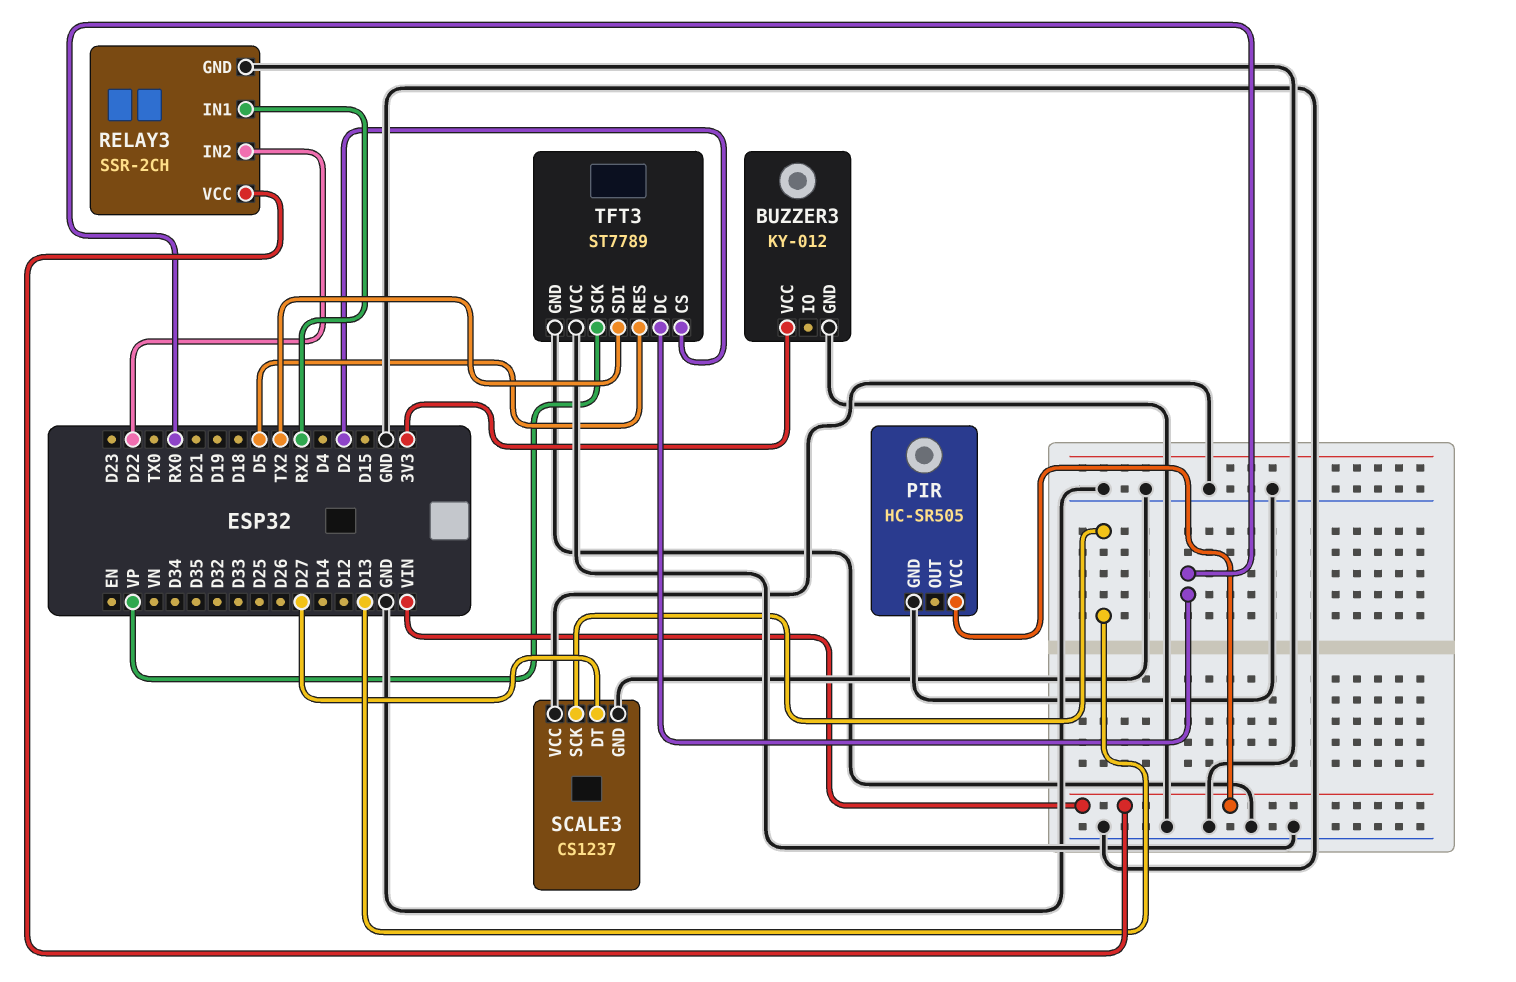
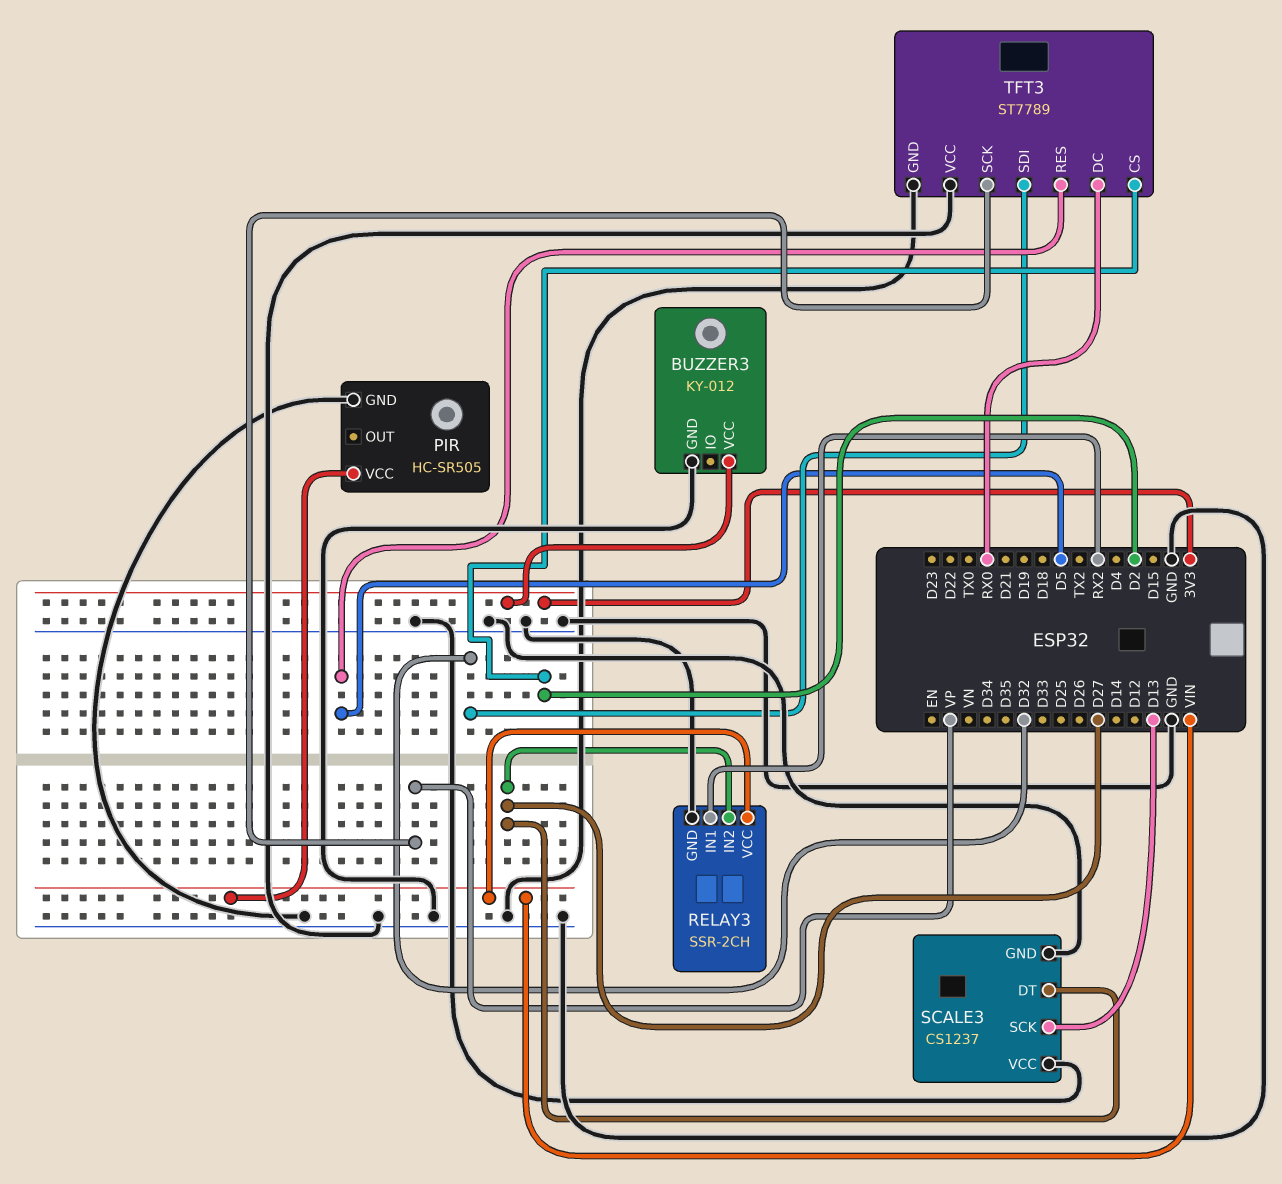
RELAY3 pin IN2: D22 -> D27
TFT3 pin SDI: TX2 -> D32

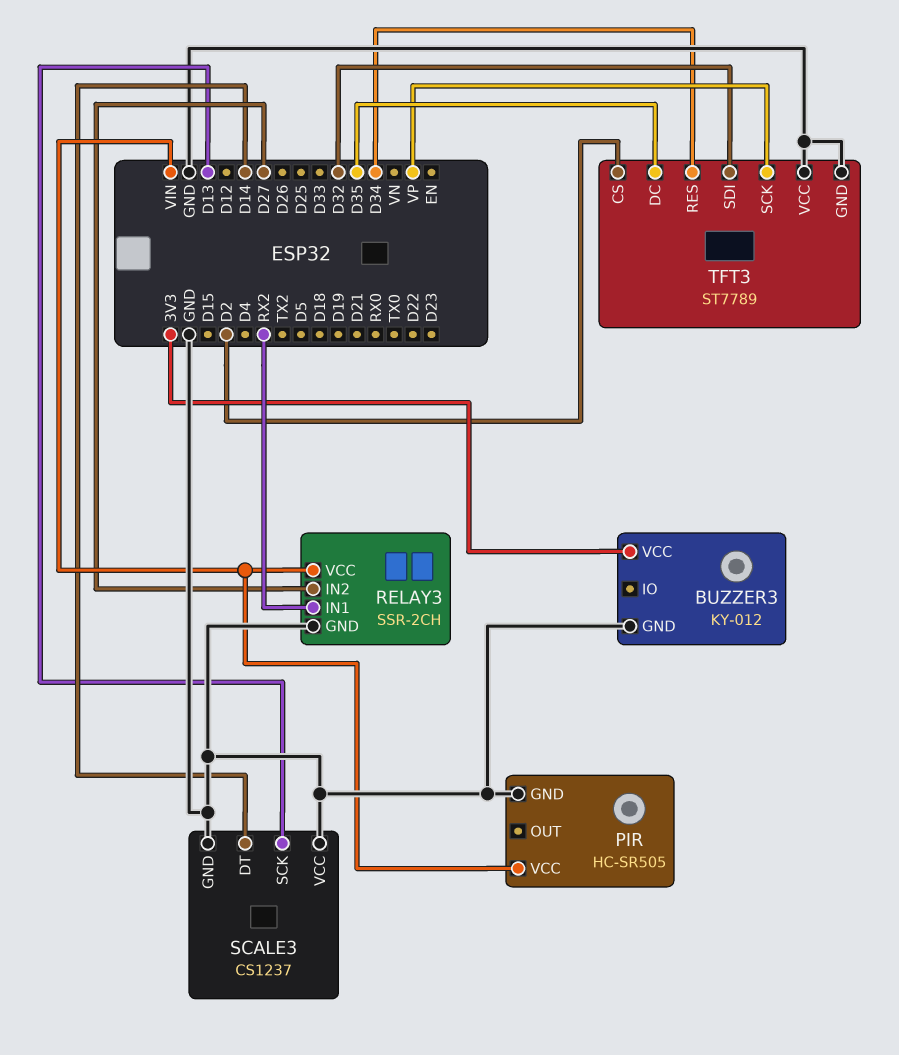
SCALE3 pin DT: D27 -> D14
TFT3 pin DC: RX0 -> D35
TFT3 pin RES: D5 -> D34

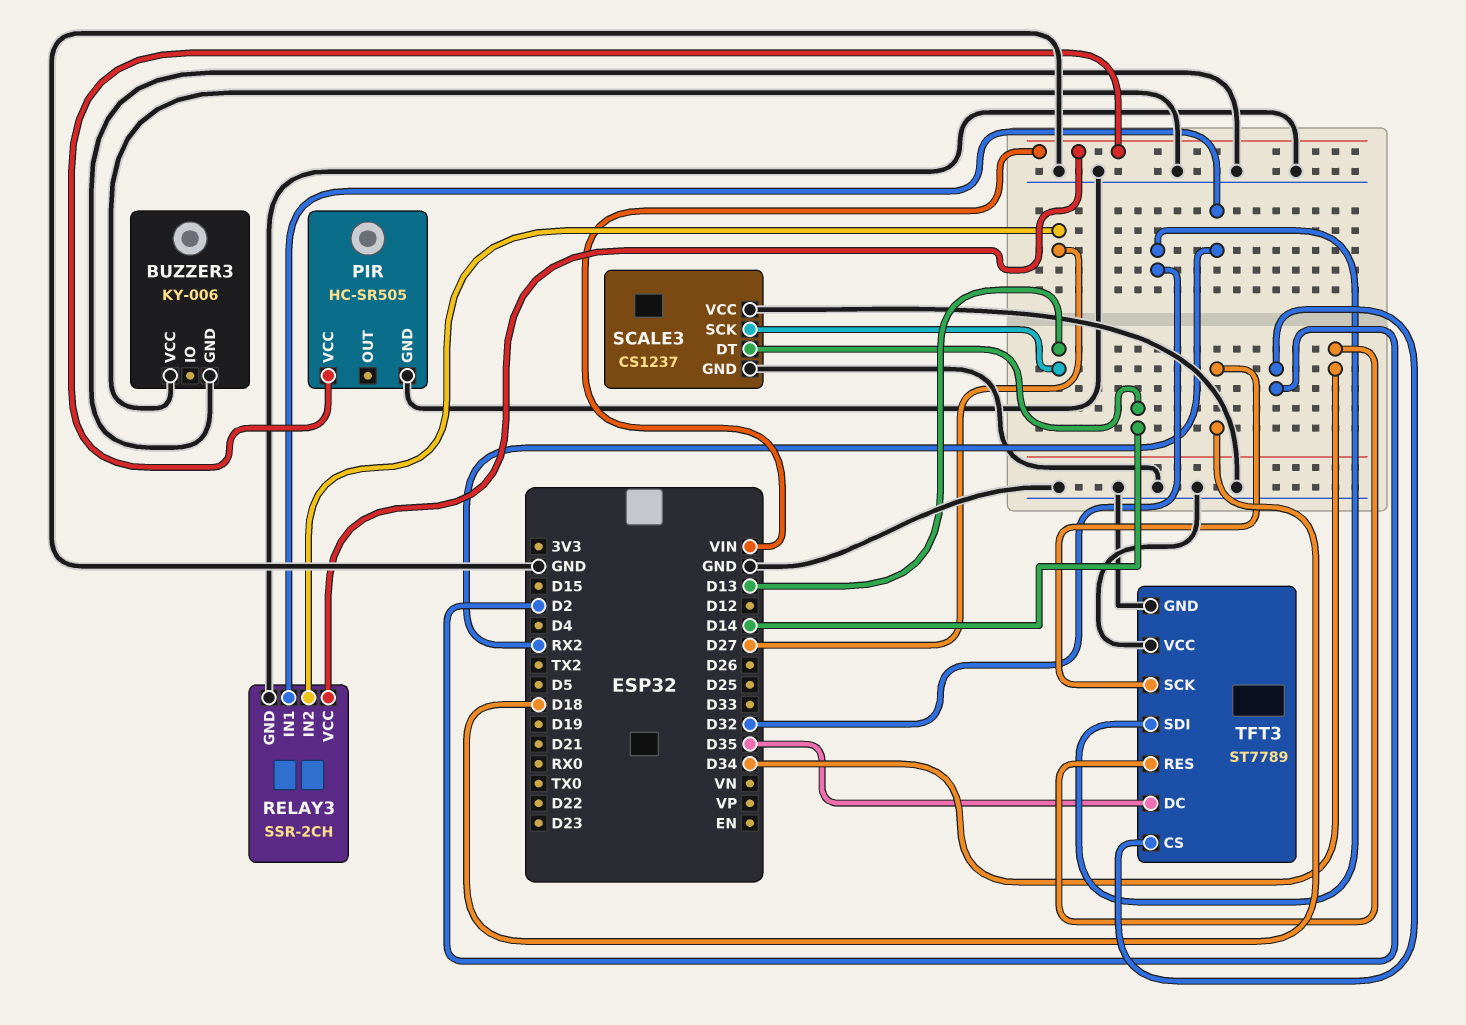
BUZZER3: KY-012 -> KY-006
BUZZER3 pin VCC: 3V3 -> GND
TFT3 pin SCK: VP -> D18

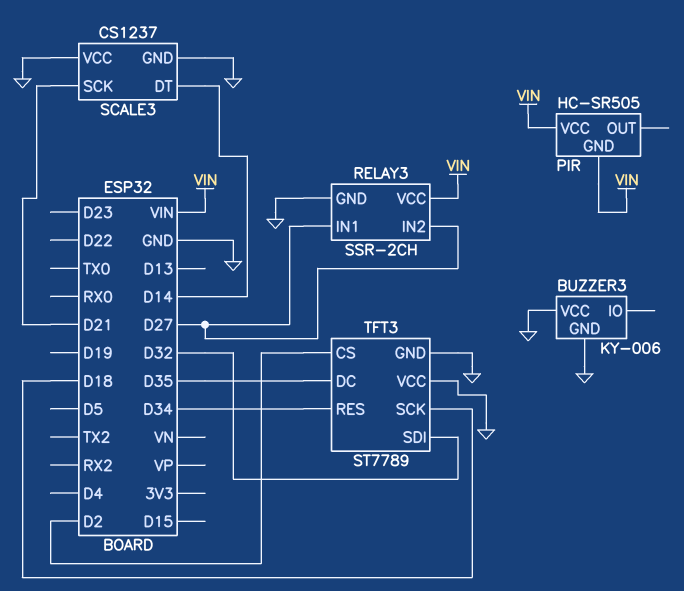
PIR pin GND: GND -> VIN
RELAY3 pin IN1: RX2 -> D27
SCALE3 pin SCK: D13 -> D21

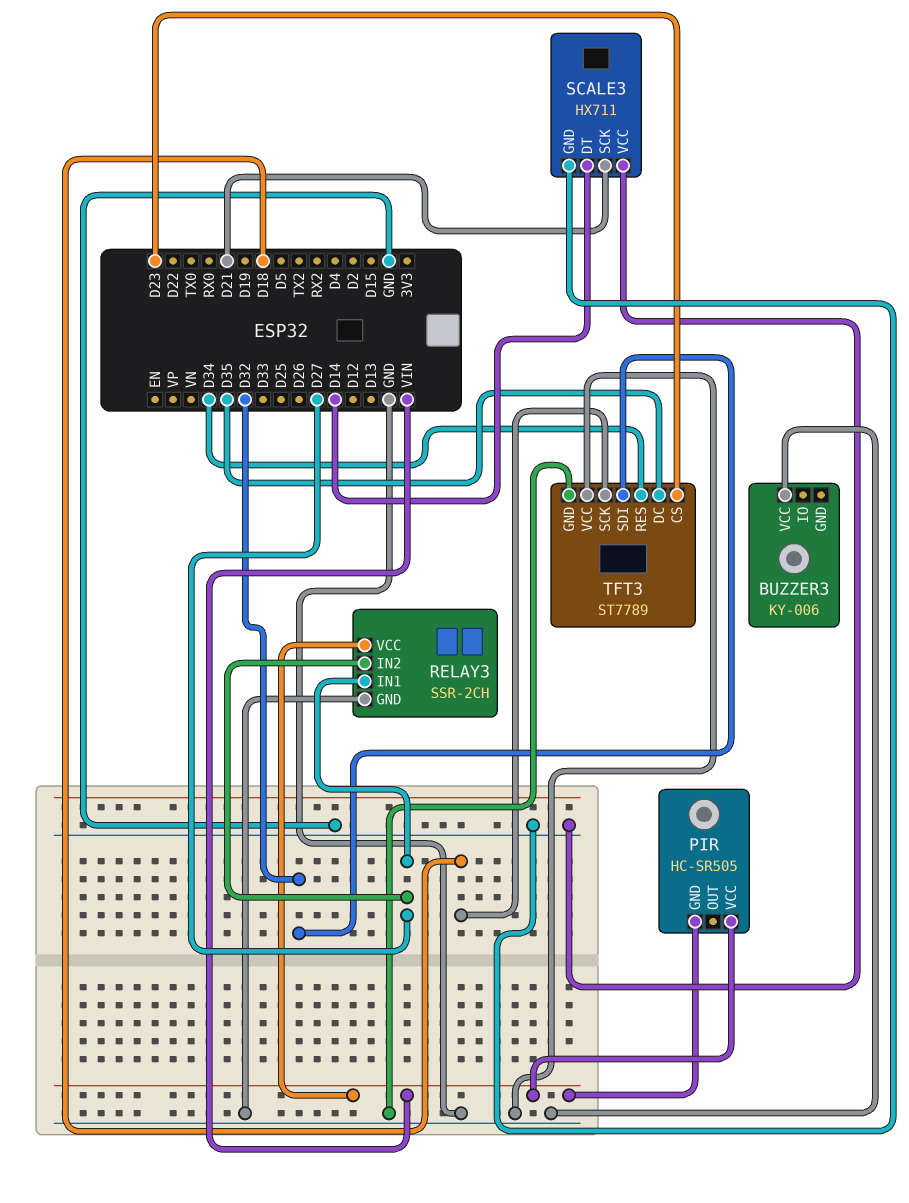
BUZZER3 pin GND: GND -> none
SCALE3: CS1237 -> HX711
TFT3 pin CS: D2 -> D23

